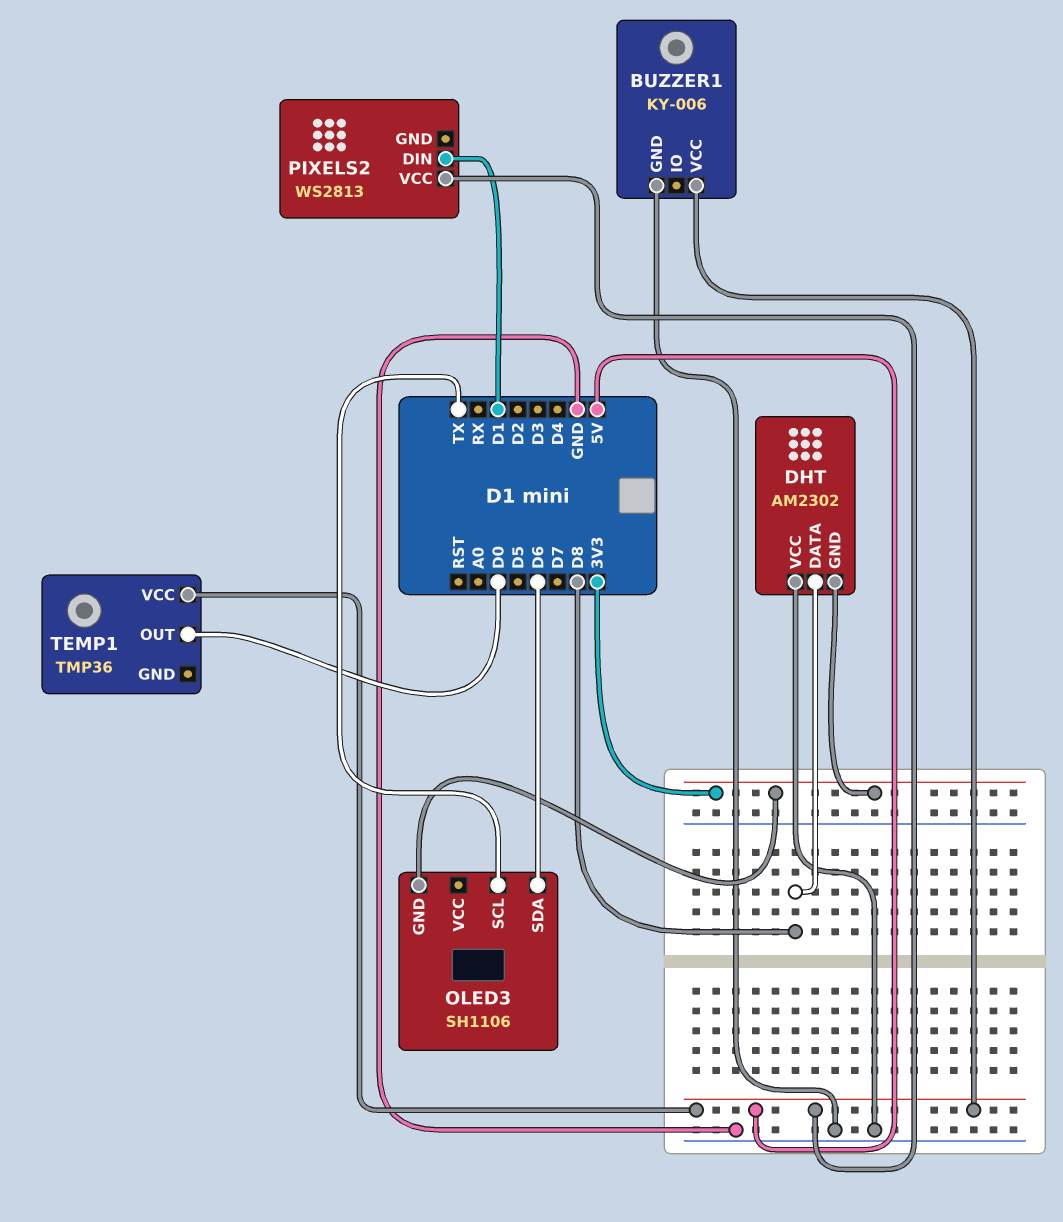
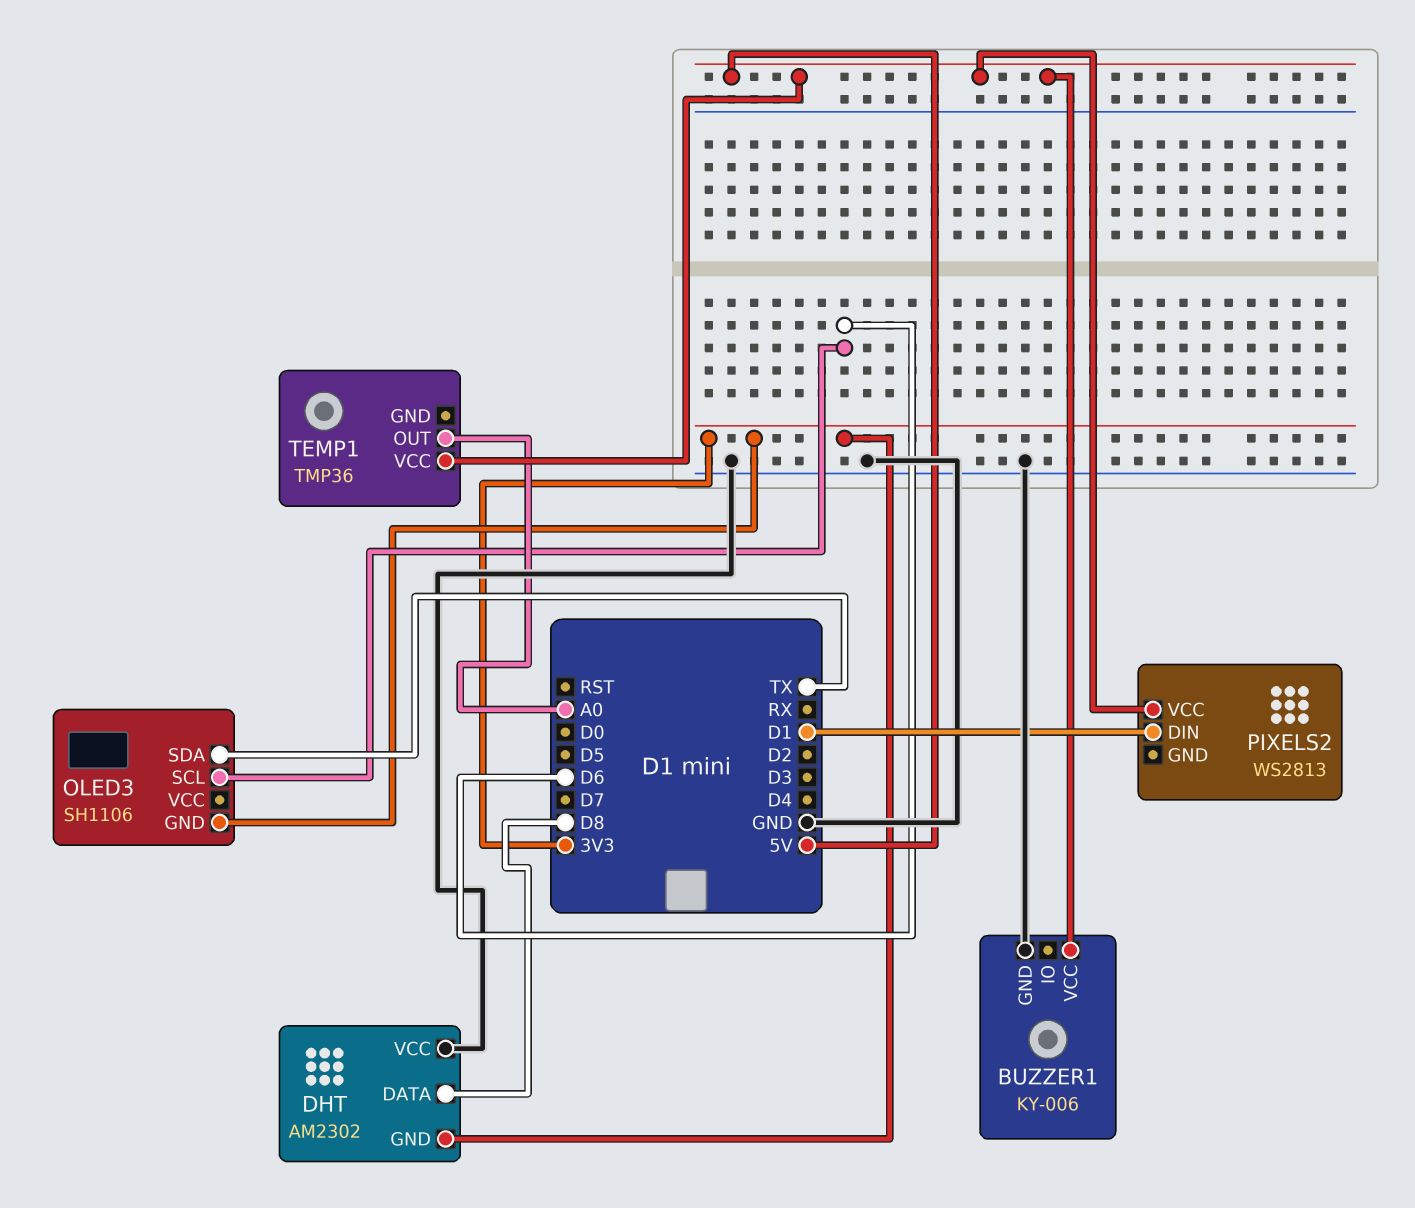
OLED3 pin SCL: TX -> D6
OLED3 pin SDA: D6 -> TX
TEMP1 pin OUT: D0 -> A0

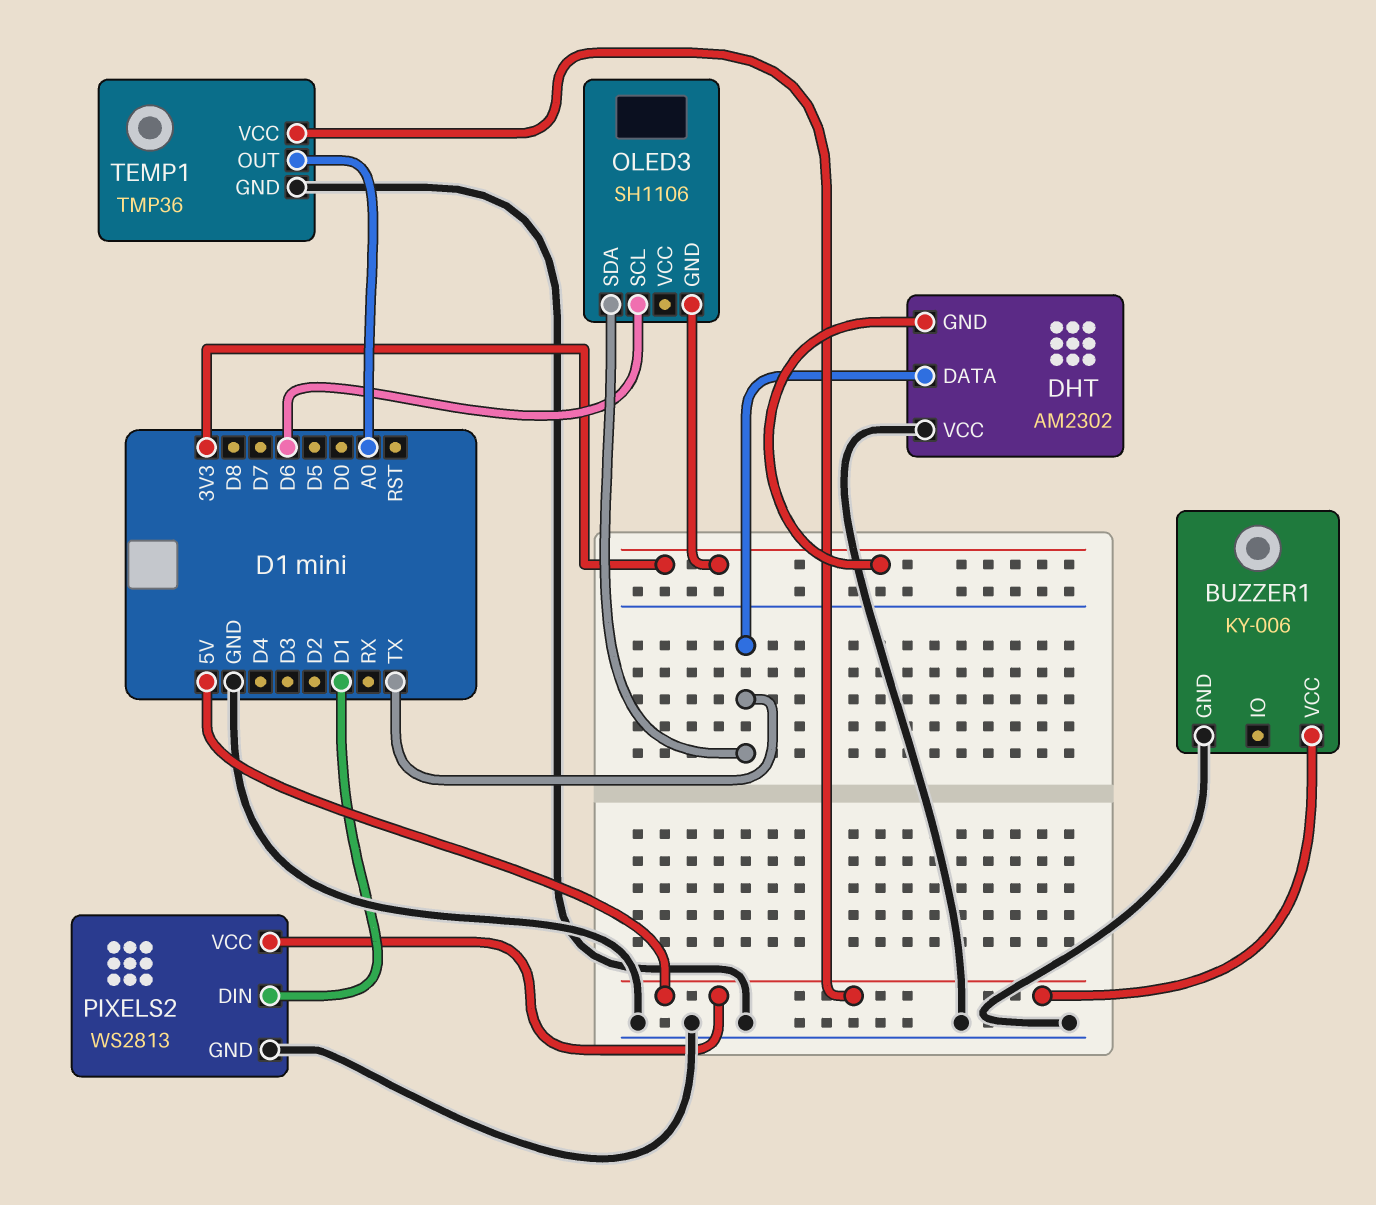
DHT pin DATA: D8 -> TX
PIXELS2 pin GND: none -> GND
TEMP1 pin GND: none -> GND

